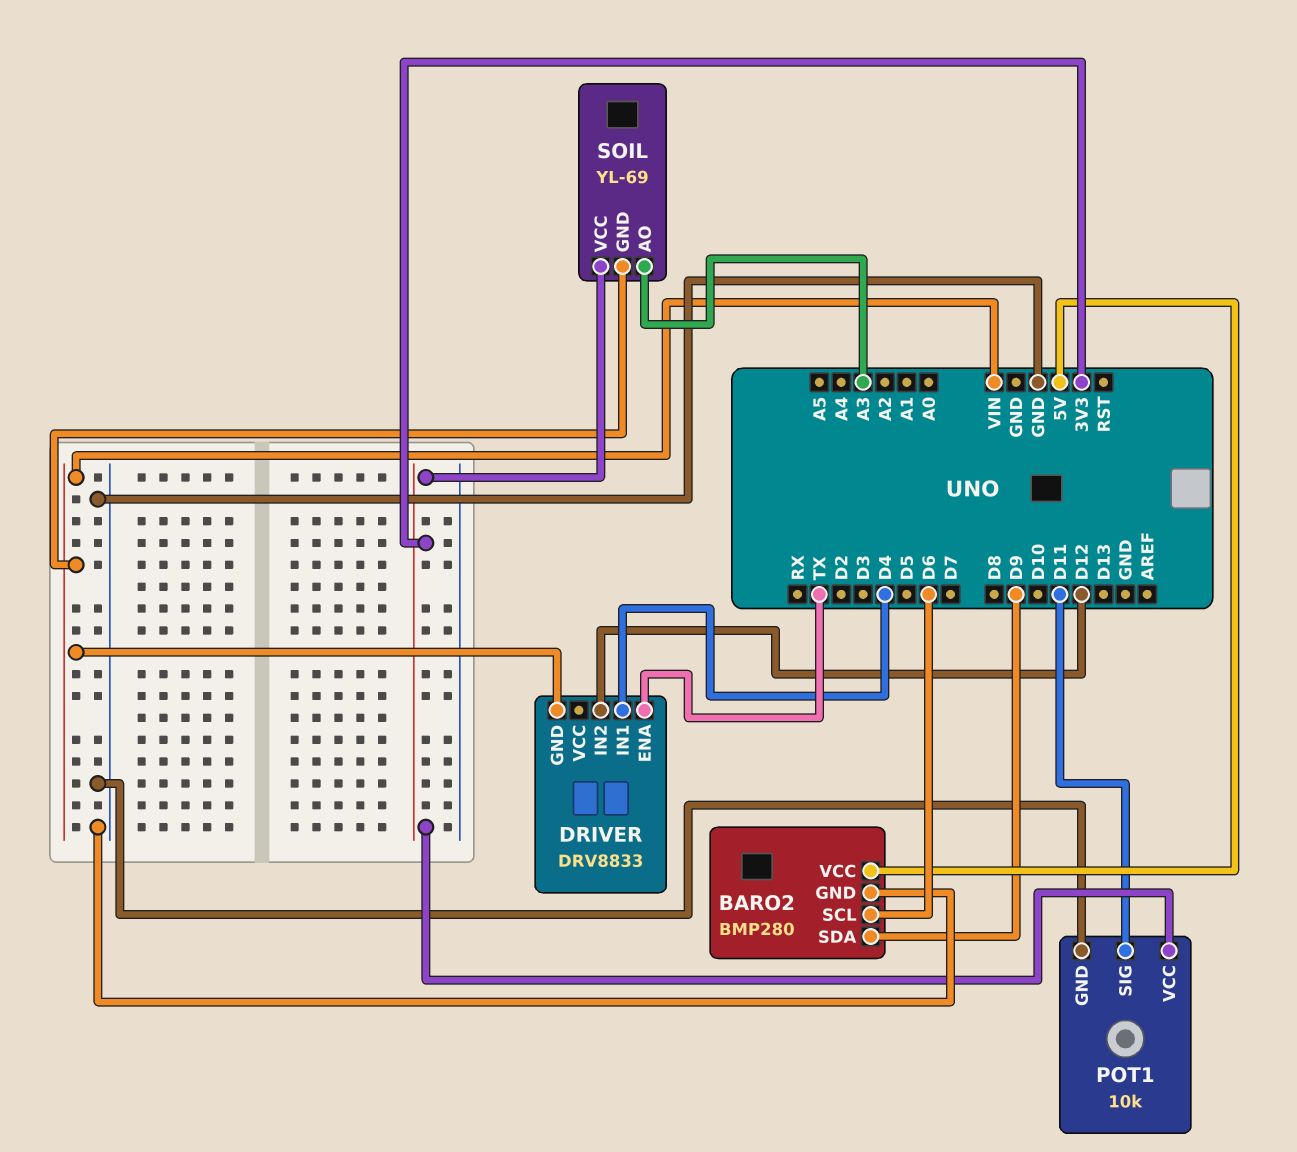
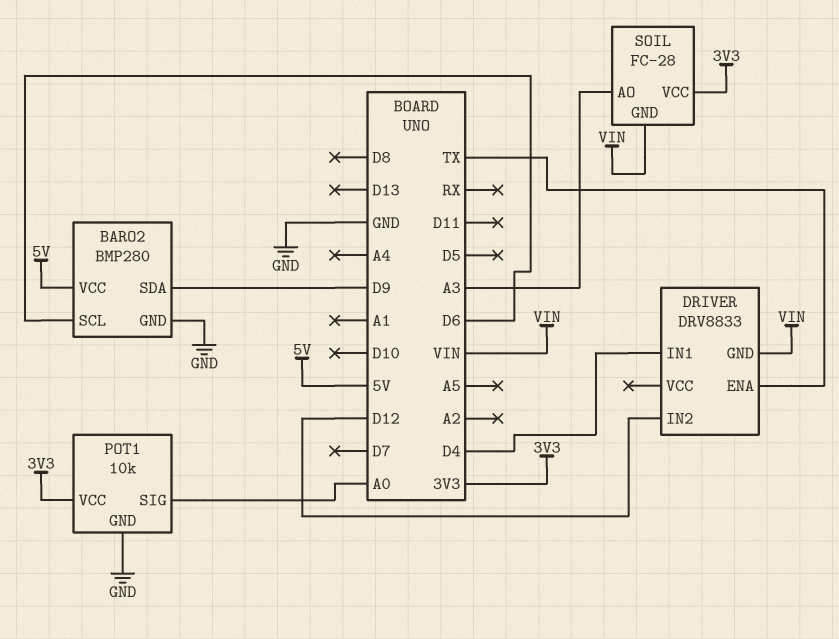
POT1 pin SIG: D11 -> A0
SOIL: YL-69 -> FC-28

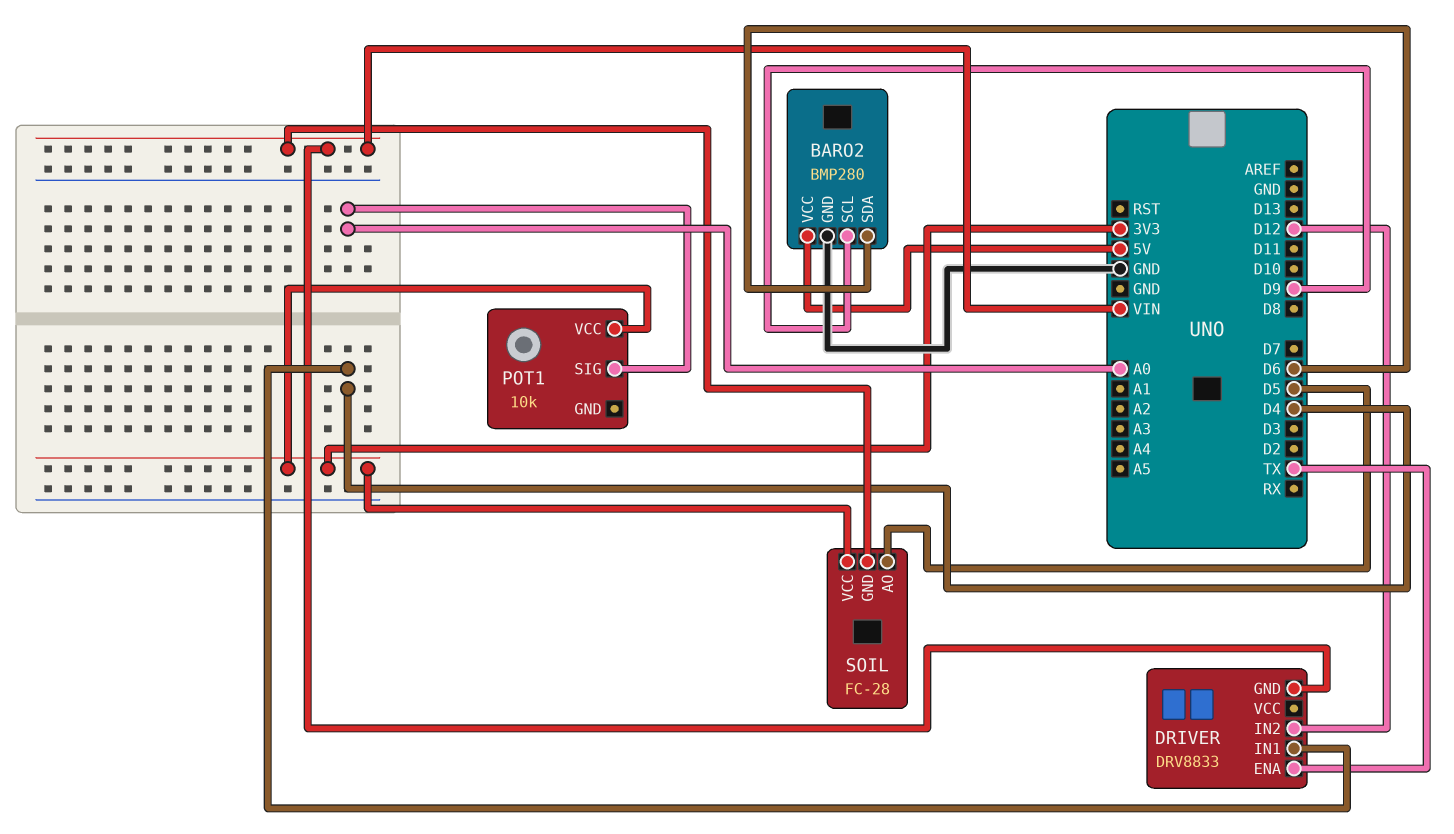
BARO2 pin SCL: D6 -> D9
BARO2 pin SDA: D9 -> D6
POT1 pin GND: GND -> none
SOIL pin AO: A3 -> D5

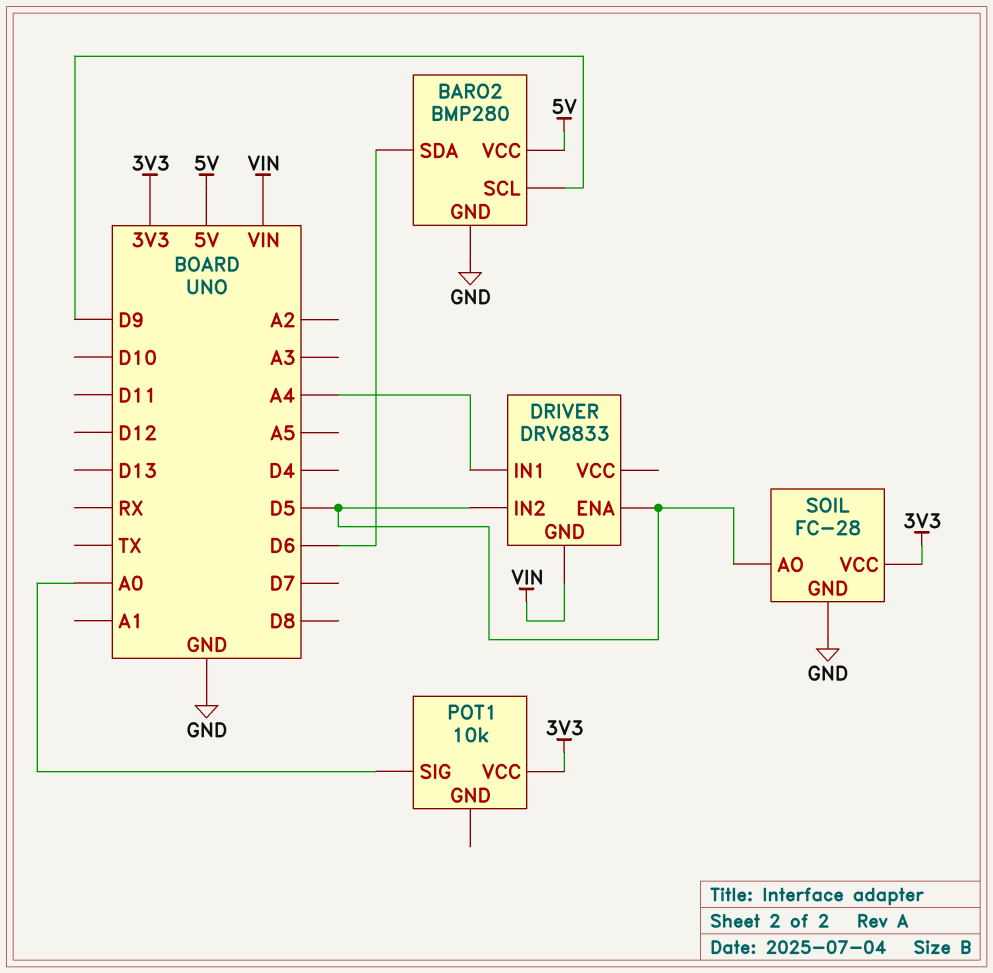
DRIVER pin ENA: TX -> D5
DRIVER pin IN1: D4 -> A4
DRIVER pin IN2: D12 -> D5
SOIL pin GND: VIN -> GND

